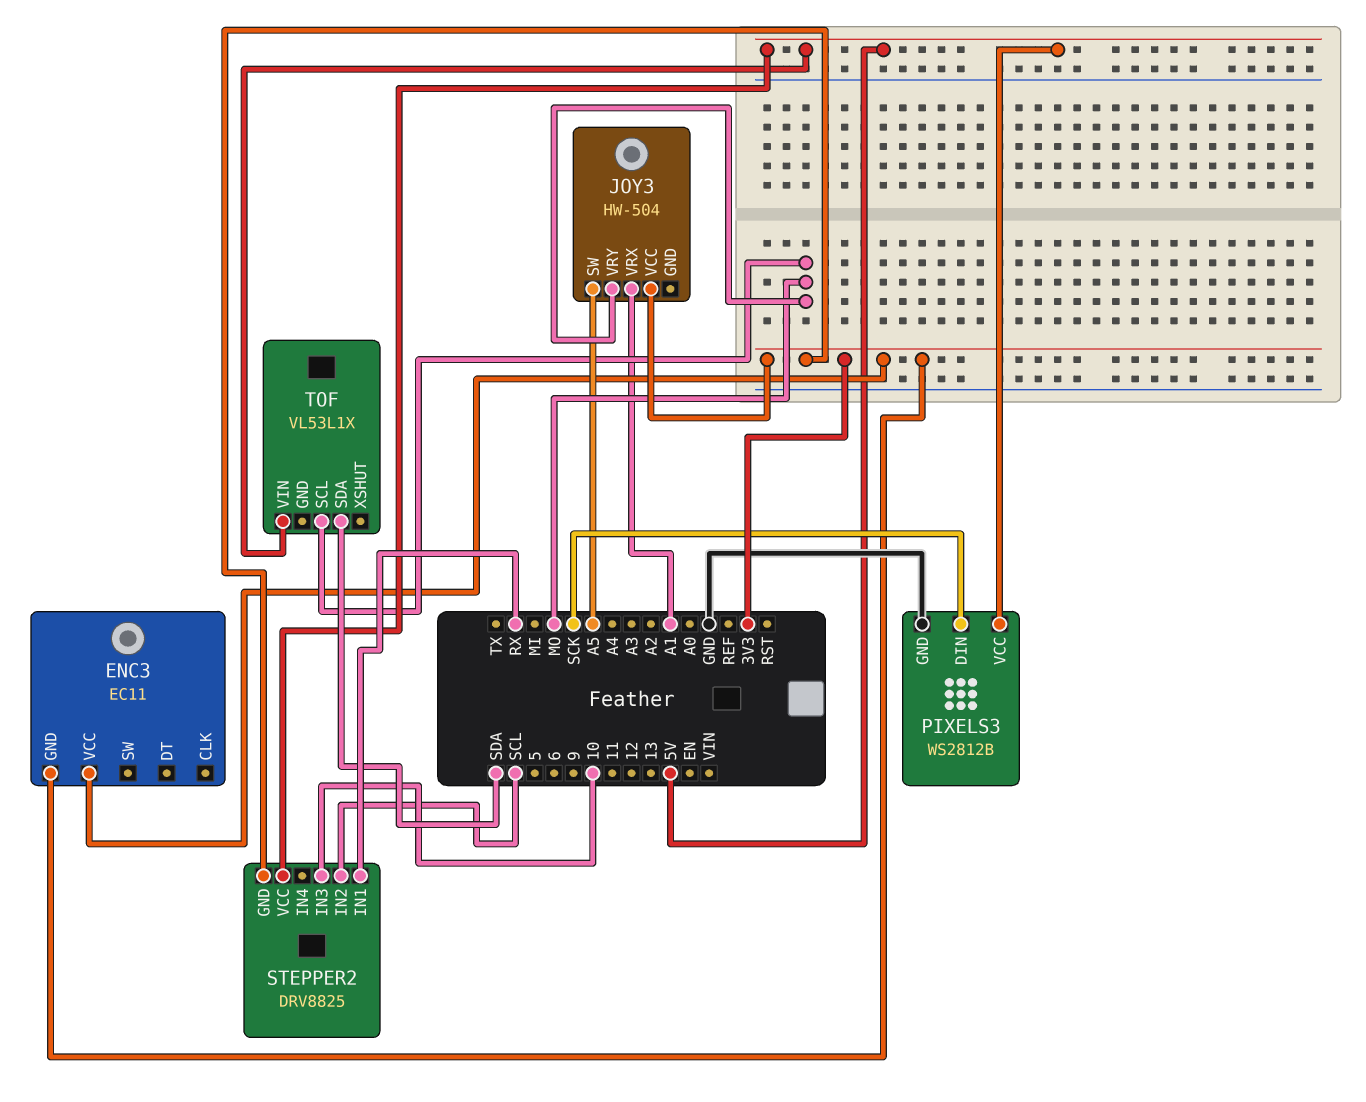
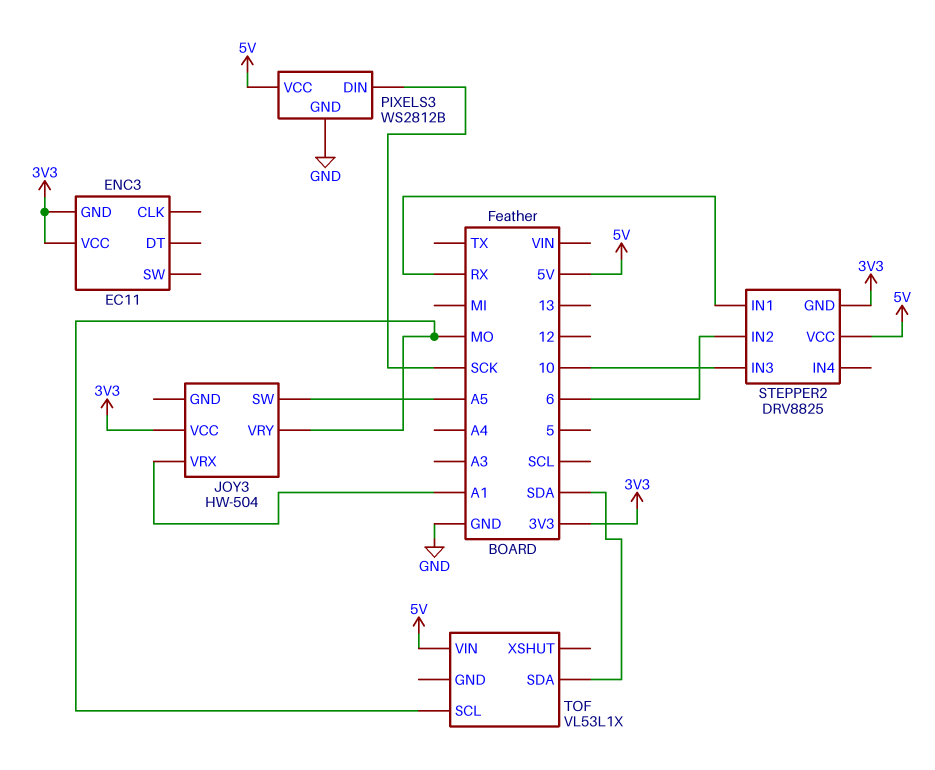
STEPPER2 pin IN2: SCL -> 6

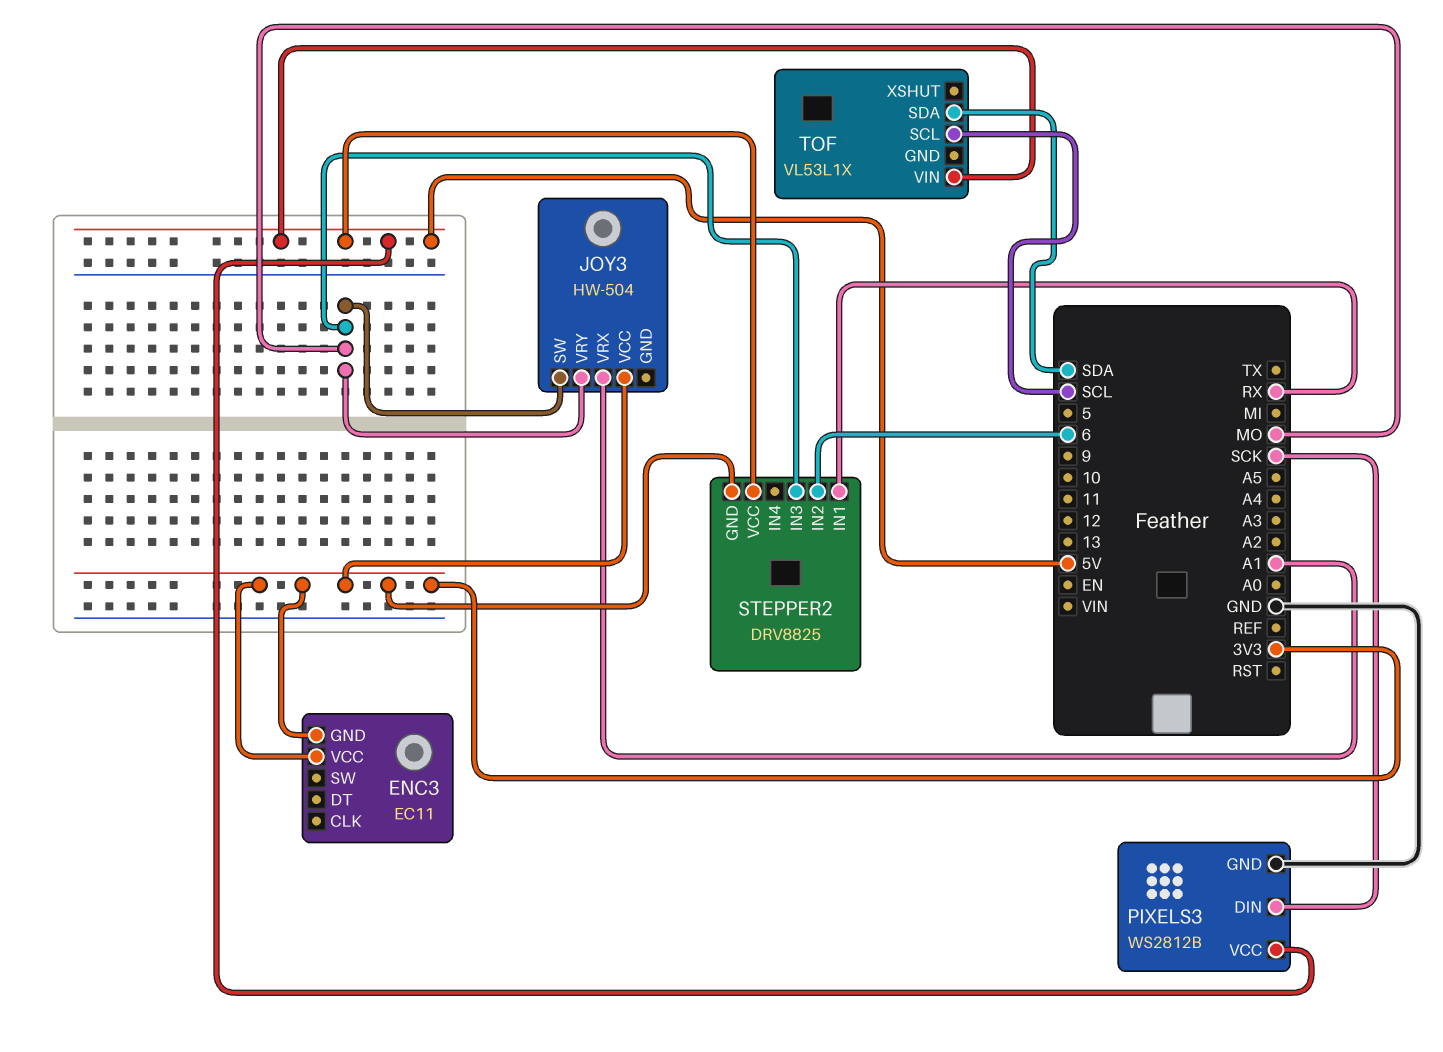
JOY3 pin SW: A5 -> MO
STEPPER2 pin IN3: 10 -> MO
TOF pin SCL: MO -> SCL

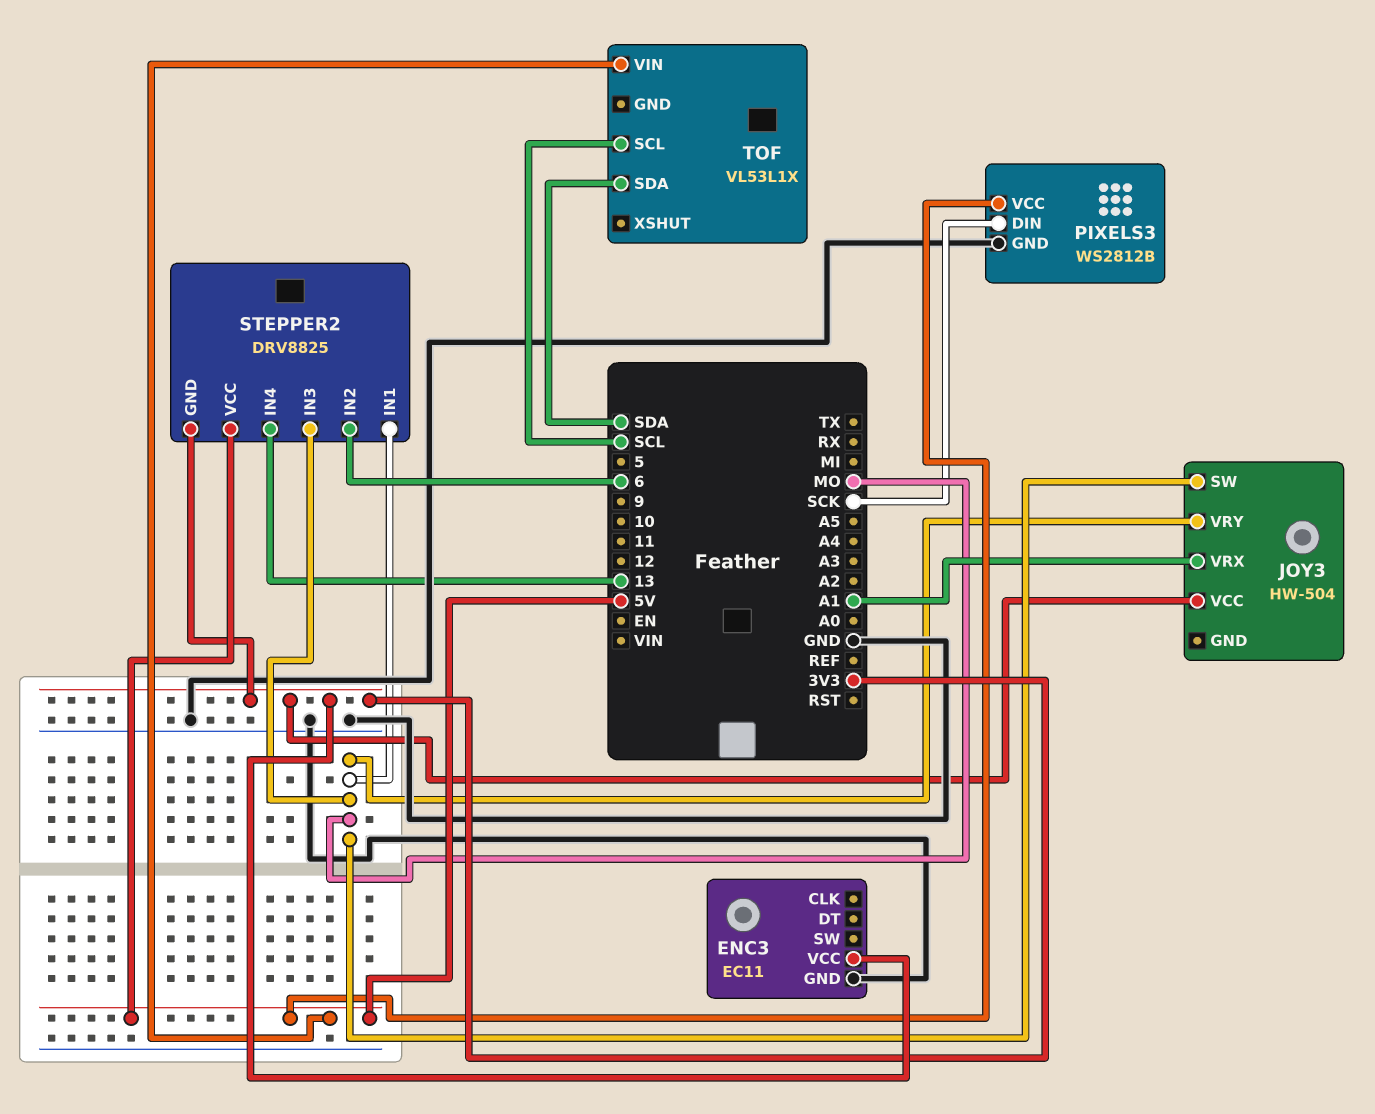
ENC3 pin GND: 3V3 -> GND
STEPPER2 pin IN1: RX -> MO
STEPPER2 pin IN4: none -> 13

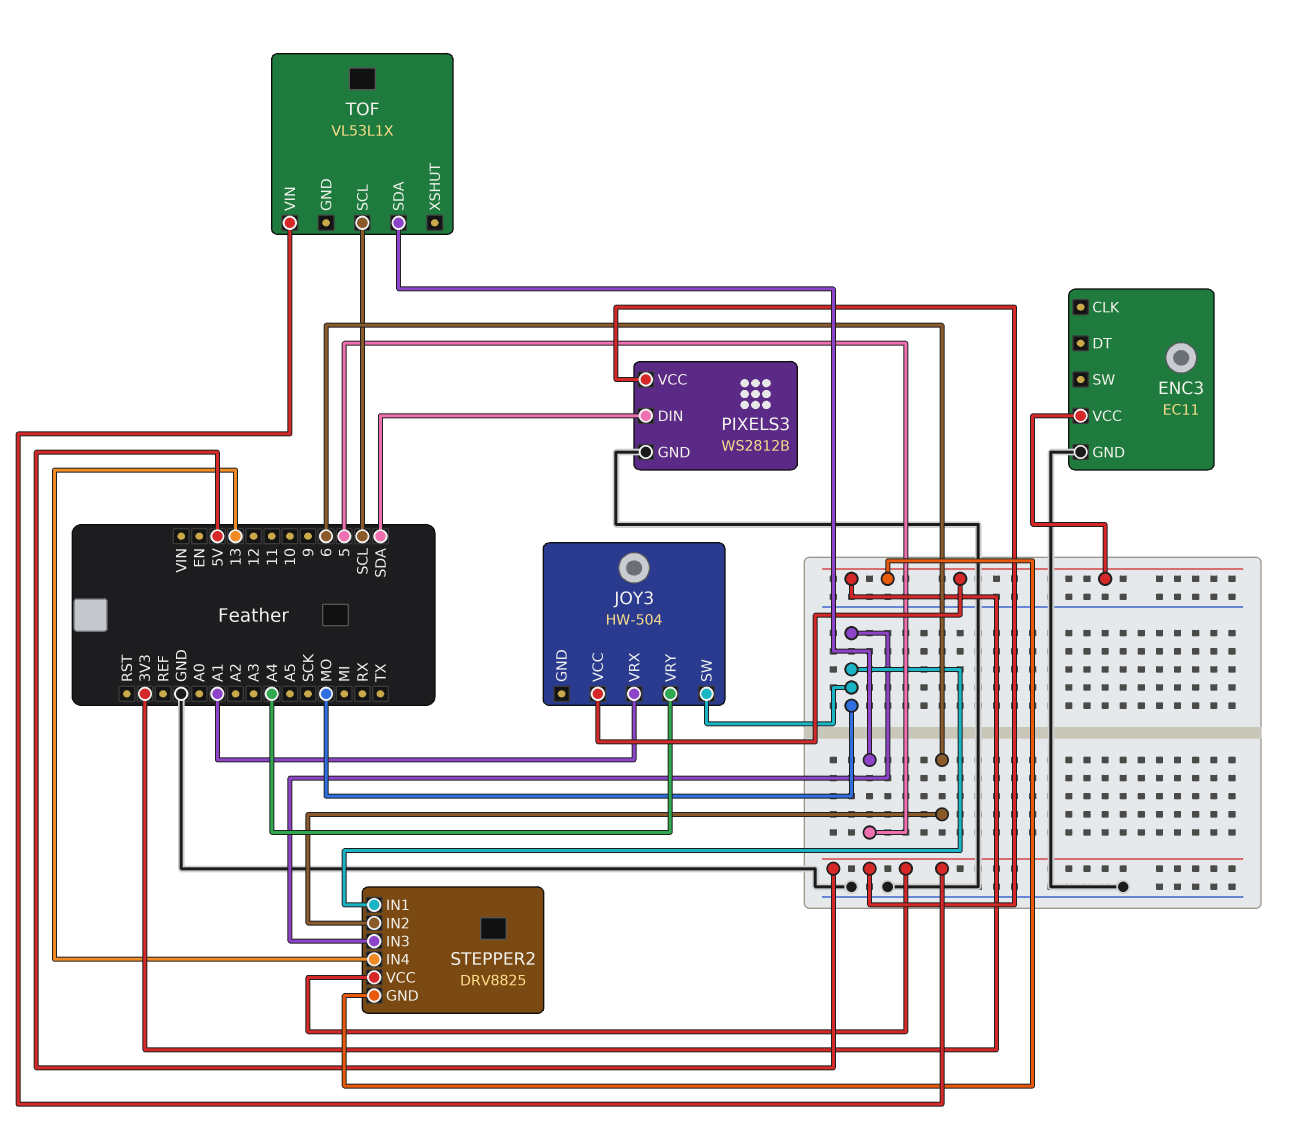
JOY3 pin VRY: MO -> A4
PIXELS3 pin DIN: SCK -> SDA
TOF pin SDA: SDA -> 5

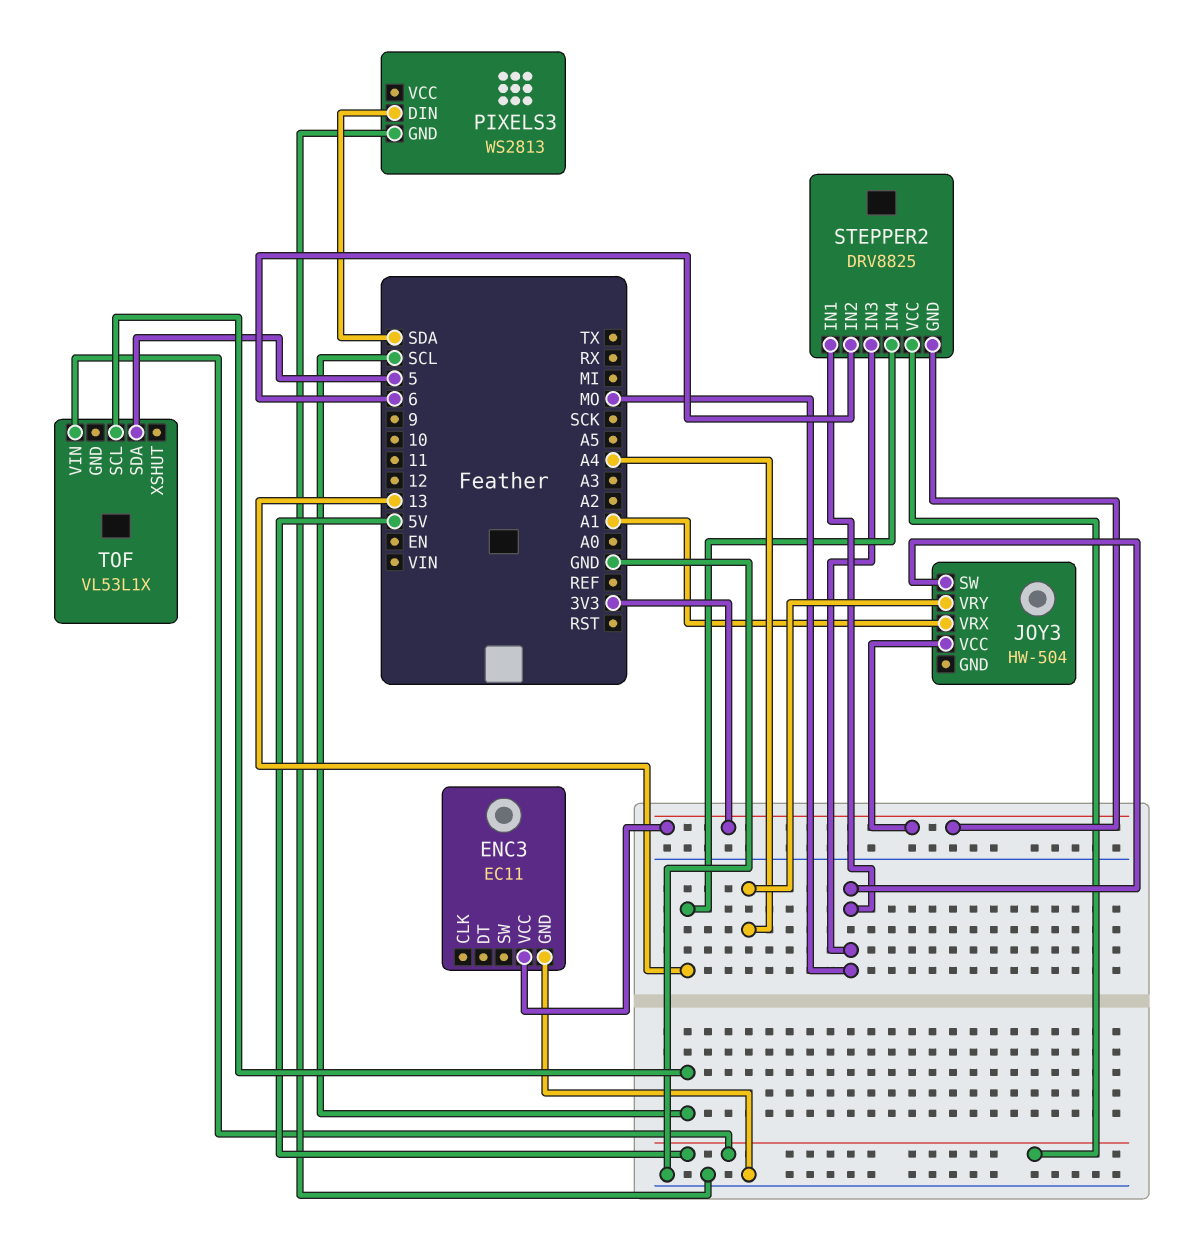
PIXELS3: WS2812B -> WS2813
PIXELS3 pin VCC: 5V -> none

